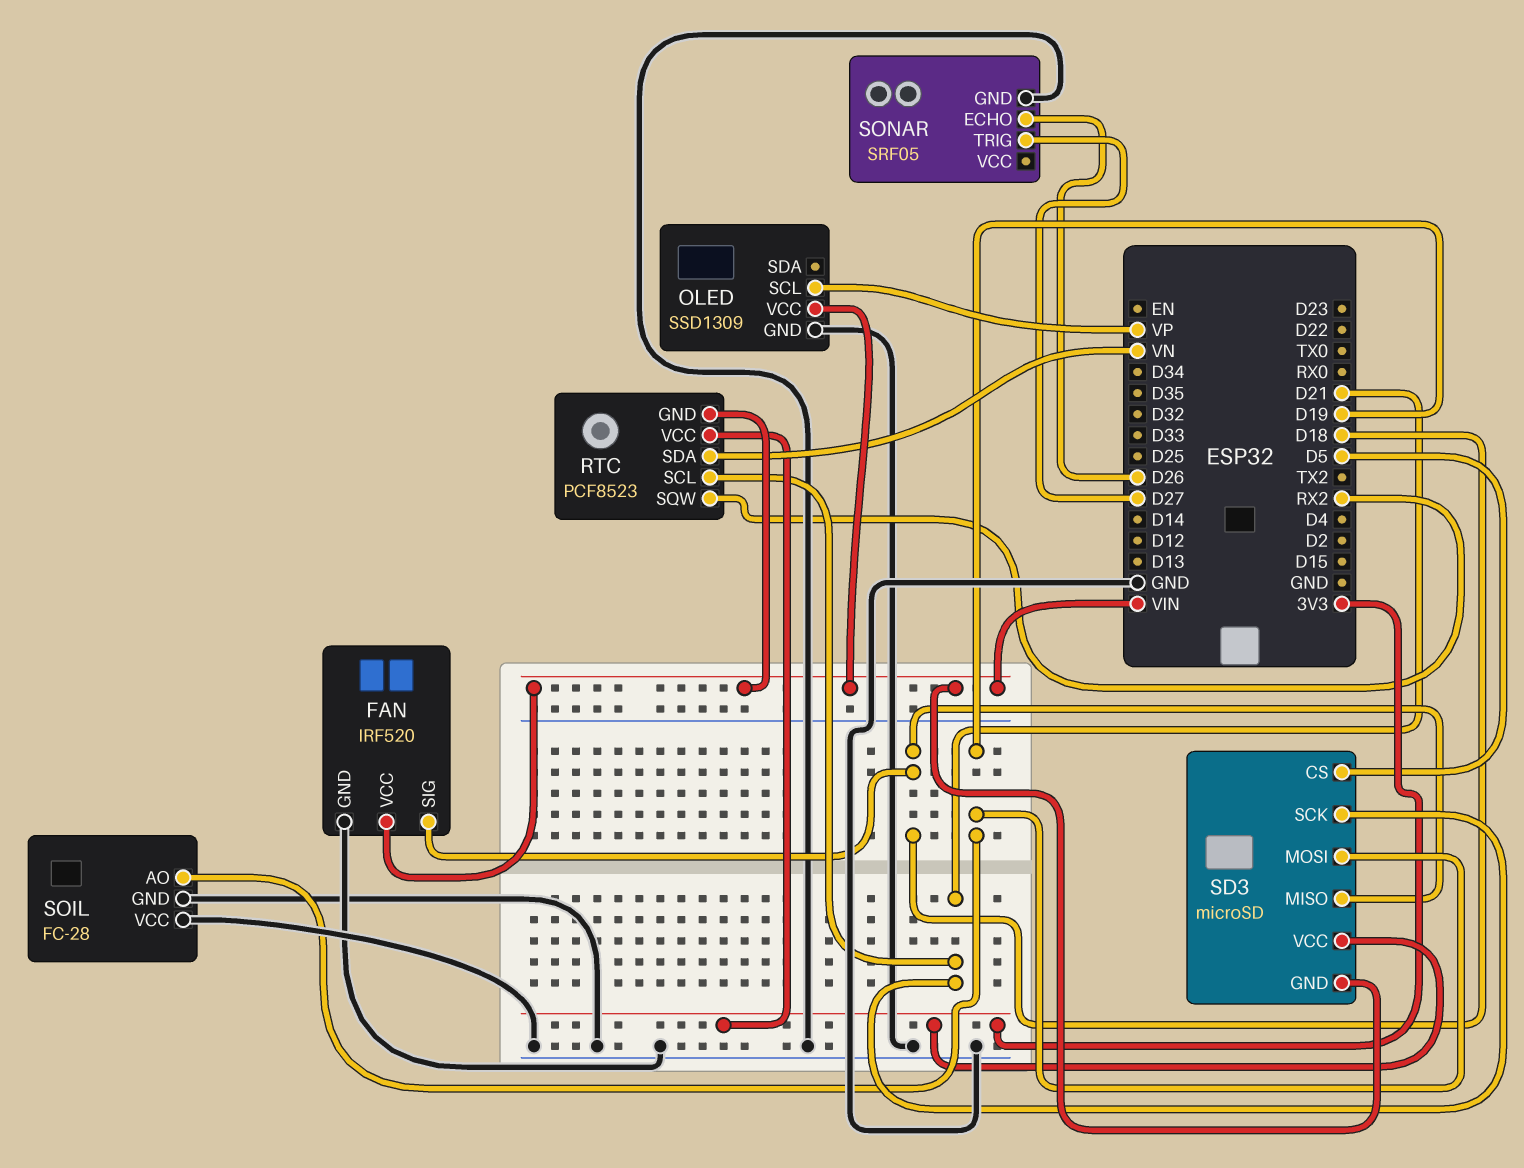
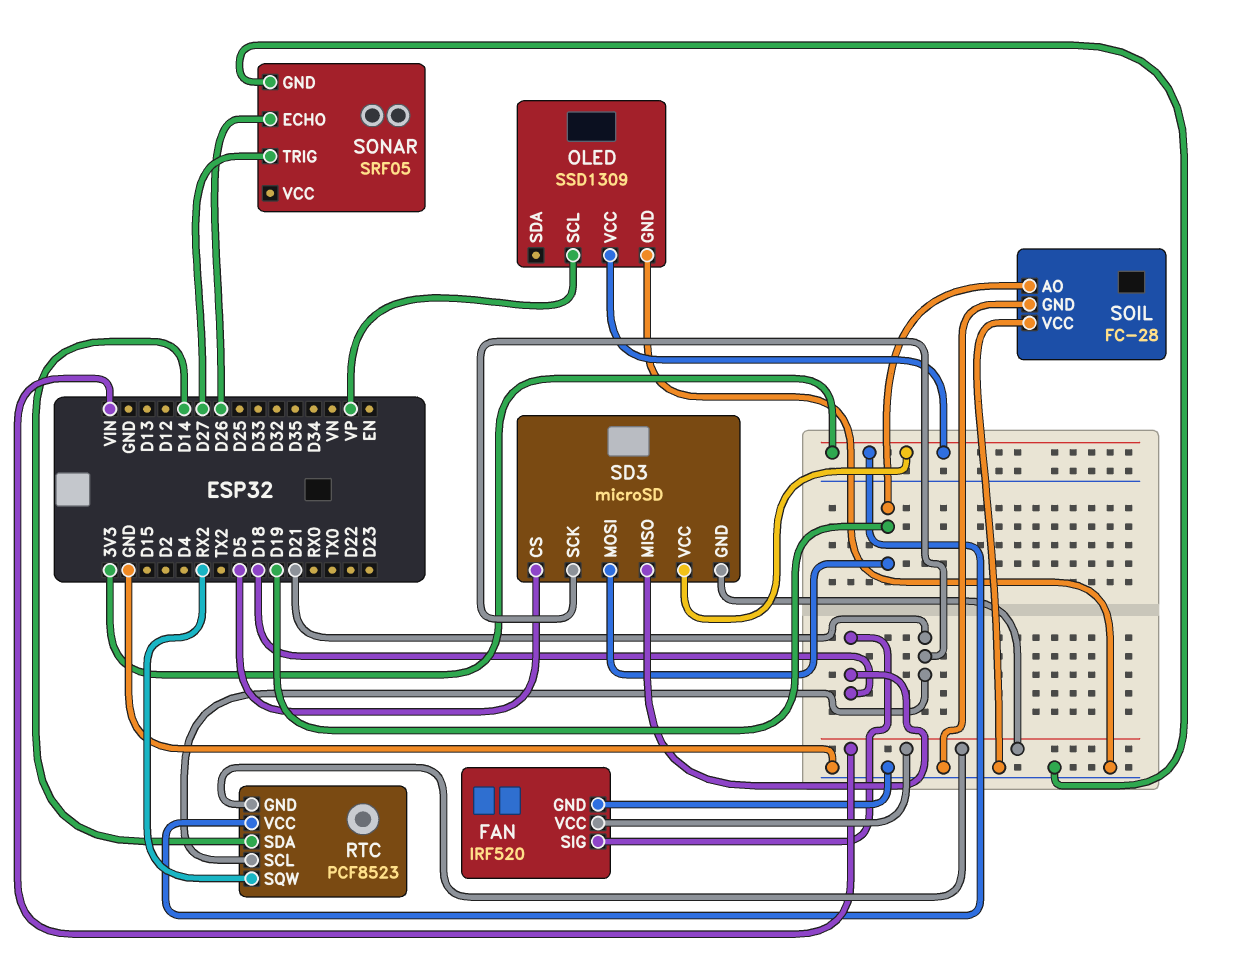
OLED pin VCC: VIN -> 3V3
RTC pin SDA: VN -> D14

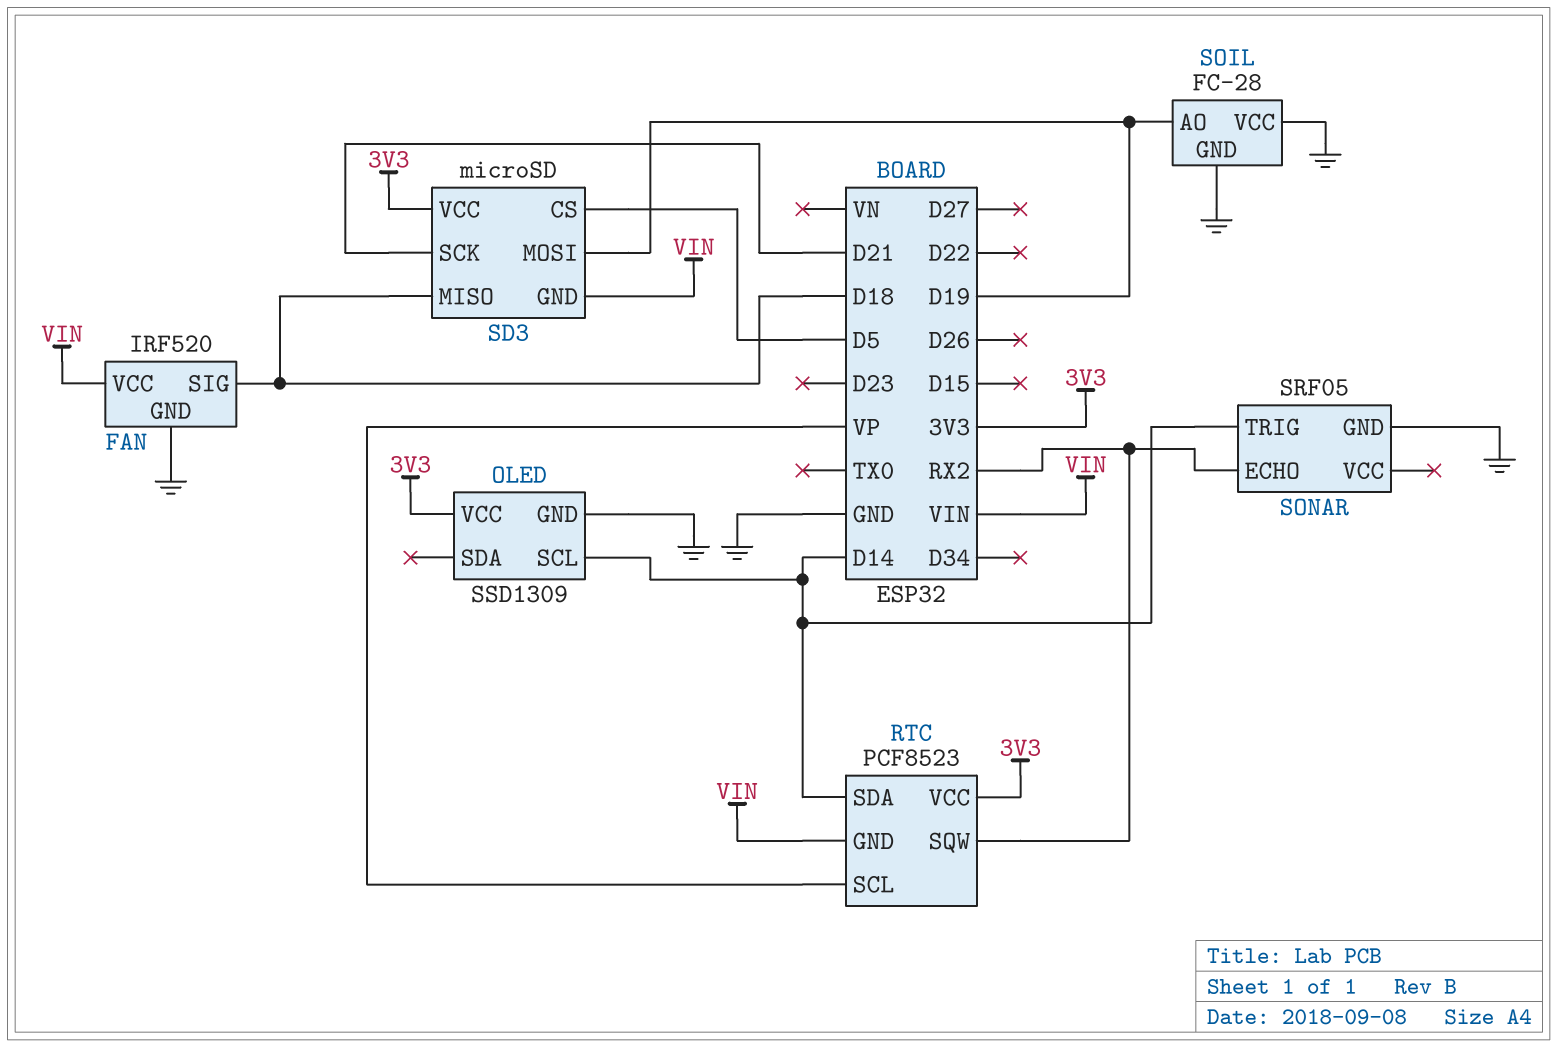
OLED pin SCL: VP -> D14
RTC pin SCL: D21 -> VP
SONAR pin ECHO: D26 -> RX2
SONAR pin TRIG: D27 -> D14

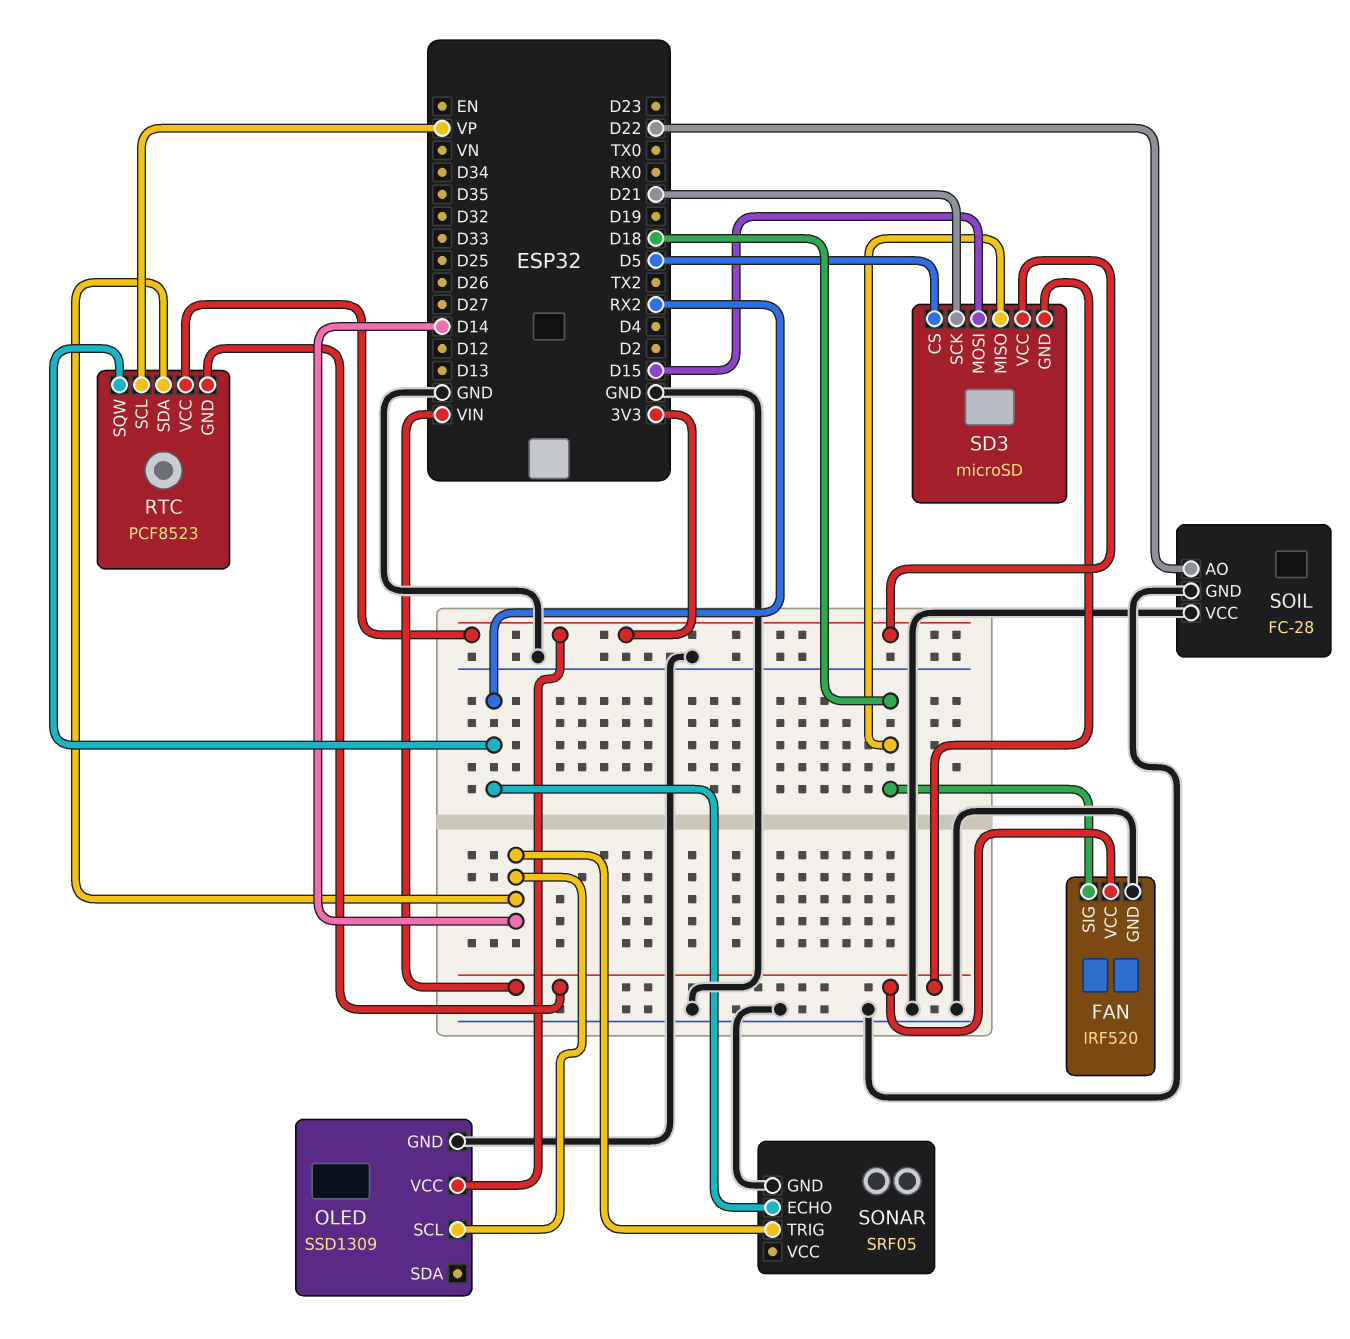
SD3 pin MOSI: D19 -> D15
SOIL pin AO: D19 -> D22

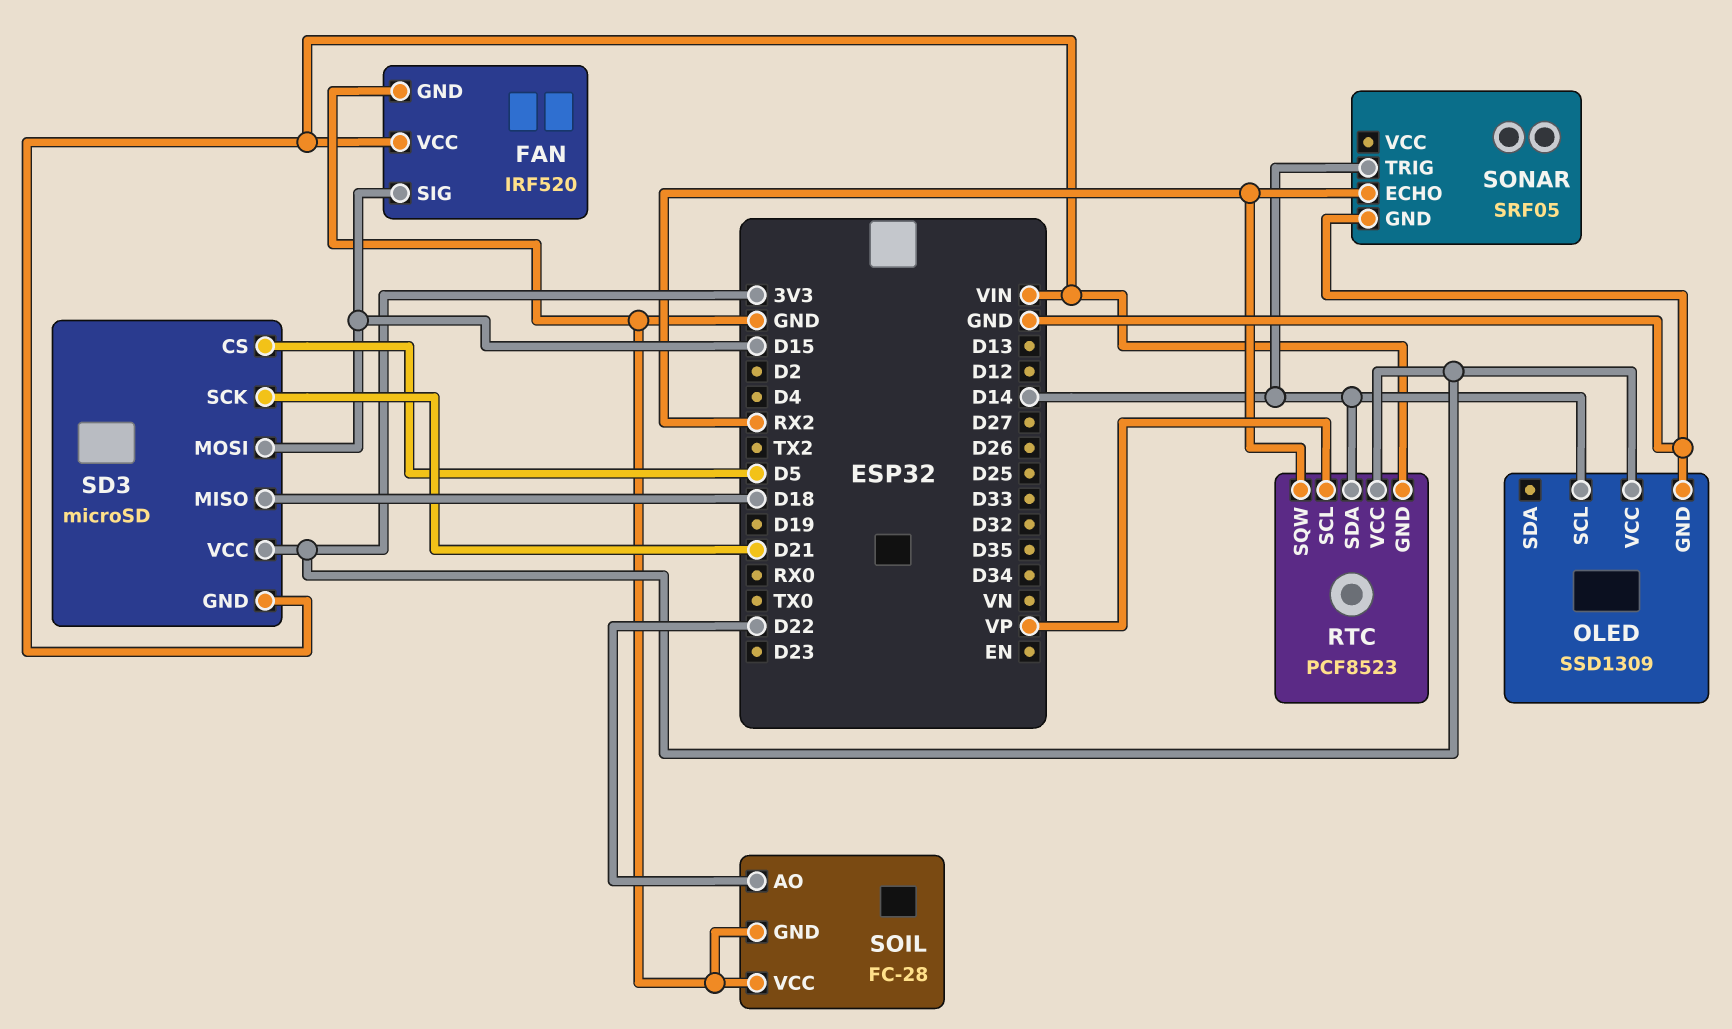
FAN pin SIG: D18 -> D15

